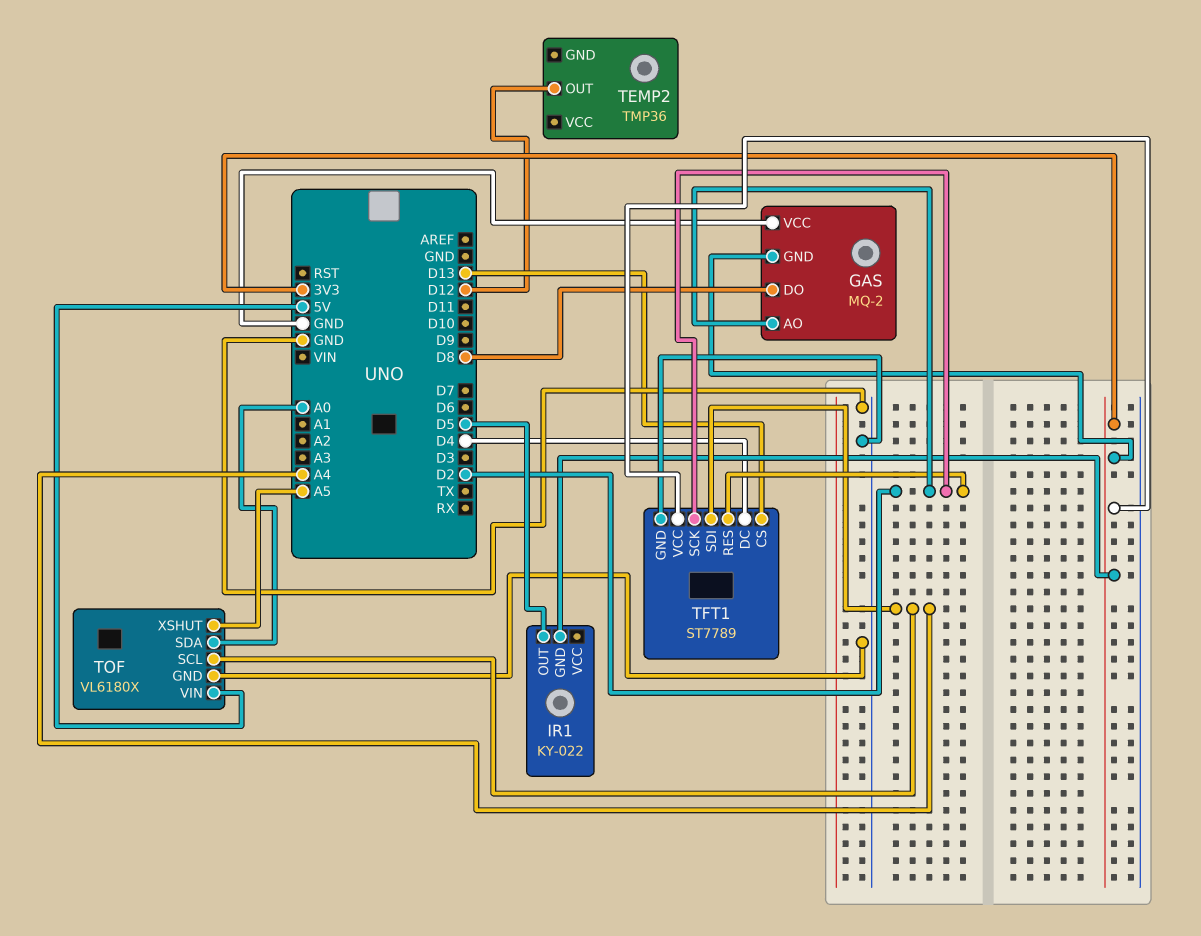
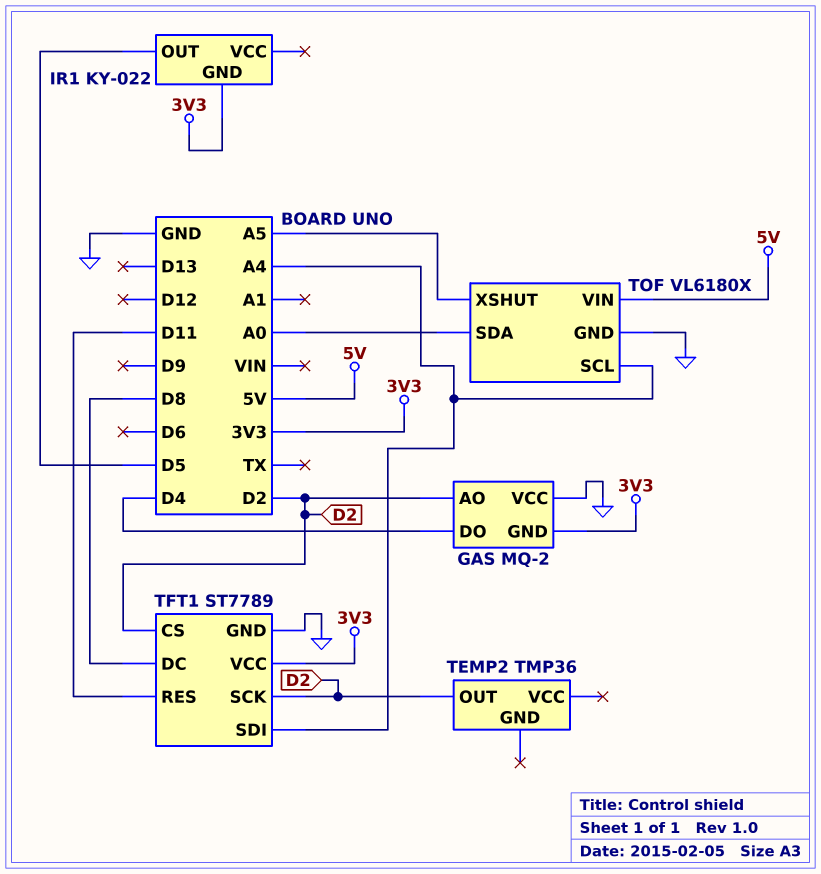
GAS pin DO: D8 -> D4
TEMP2 pin OUT: D12 -> D2
TFT1 pin CS: D13 -> D2
TFT1 pin DC: D4 -> D8
TFT1 pin RES: D2 -> D11

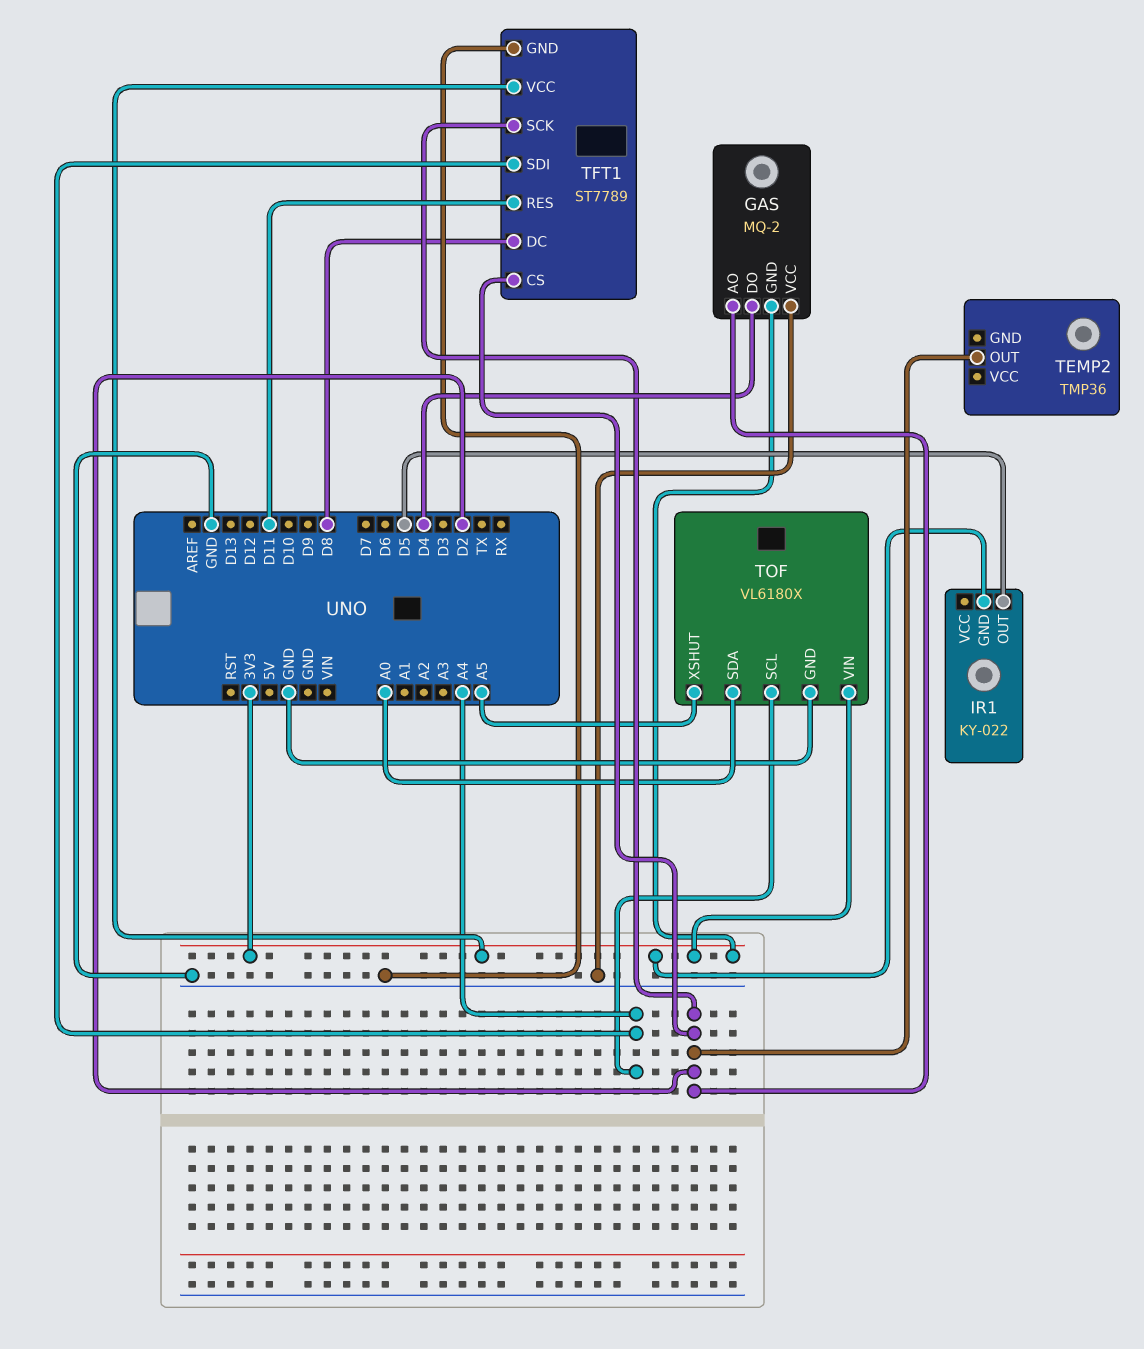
TOF pin VIN: 5V -> 3V3

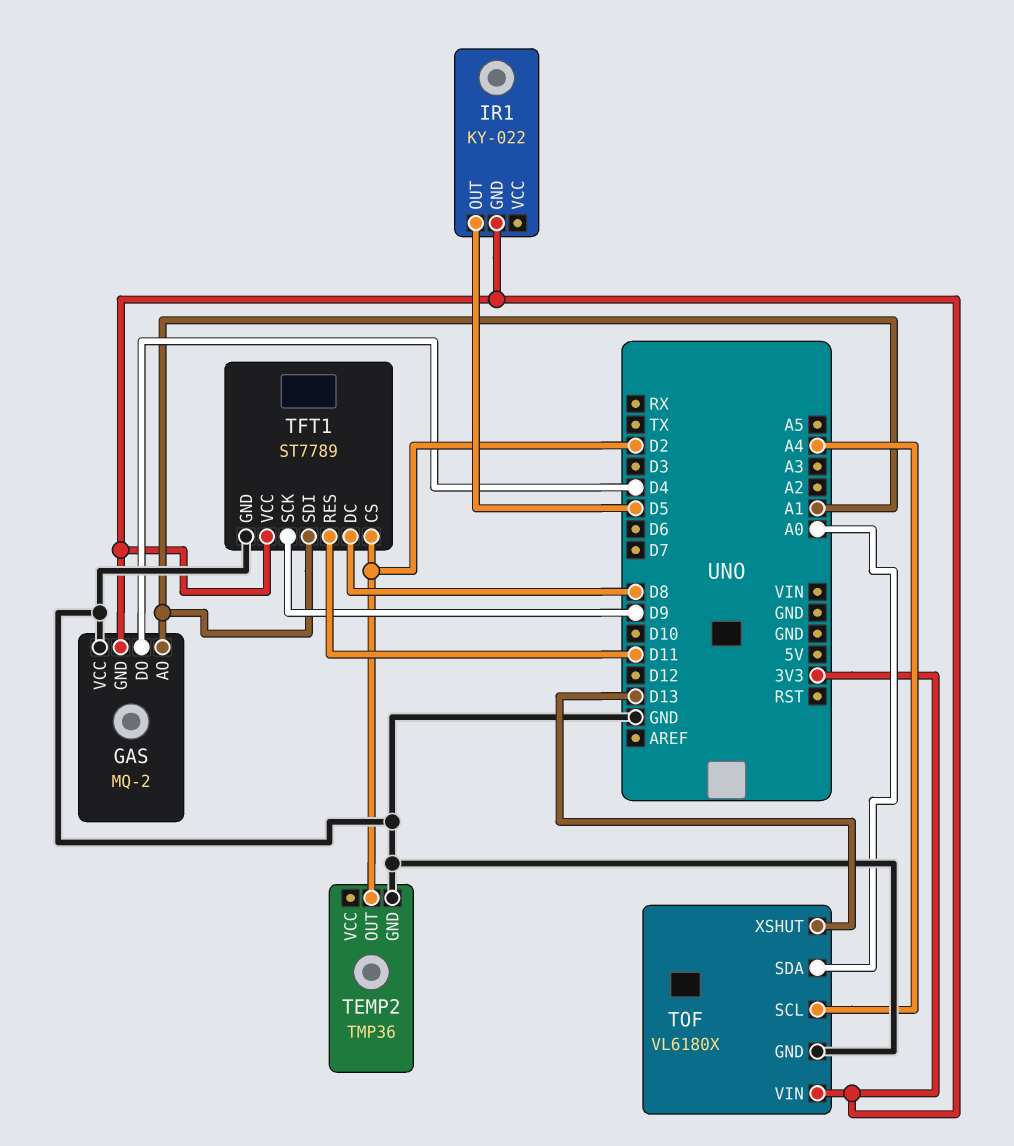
GAS pin AO: D2 -> A1
TEMP2 pin GND: none -> GND
TFT1 pin SCK: D2 -> D9
TFT1 pin SDI: A4 -> A1
TOF pin XSHUT: A5 -> D13

